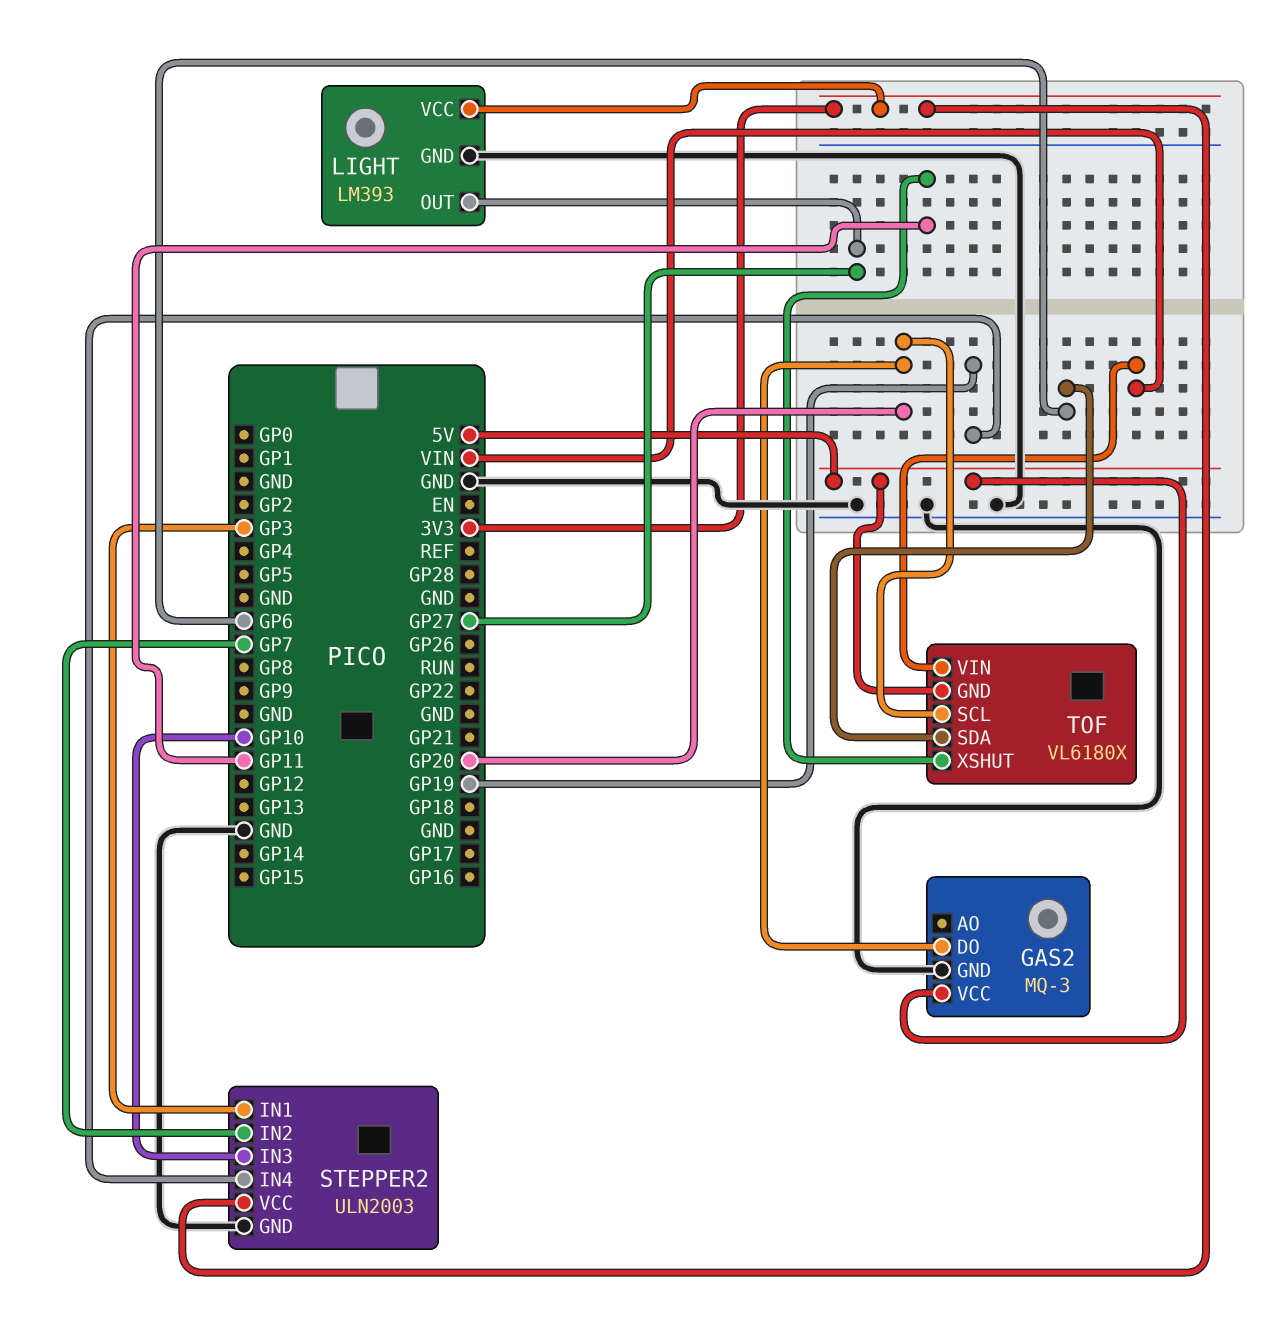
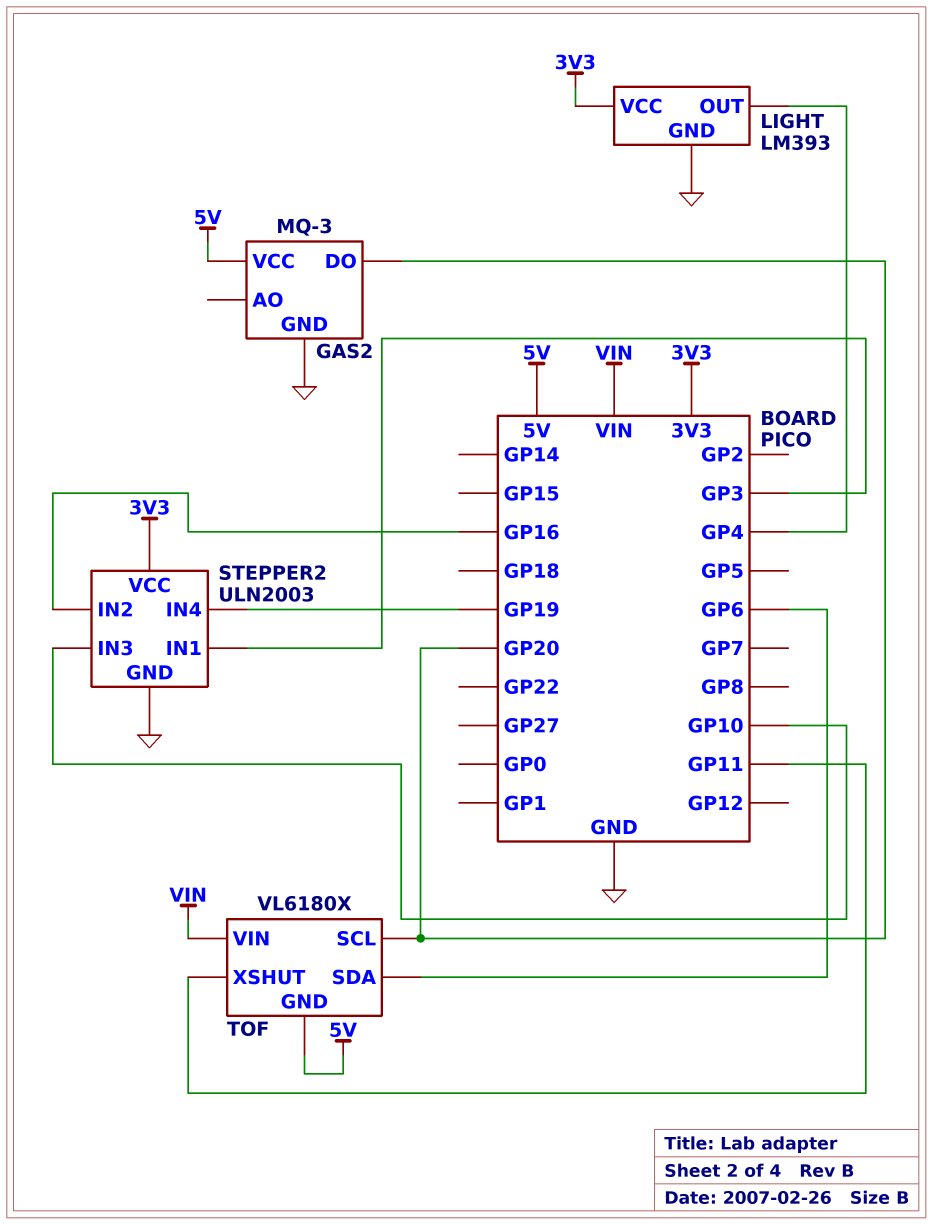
LIGHT pin OUT: GP27 -> GP4
STEPPER2 pin IN2: GP7 -> GP16

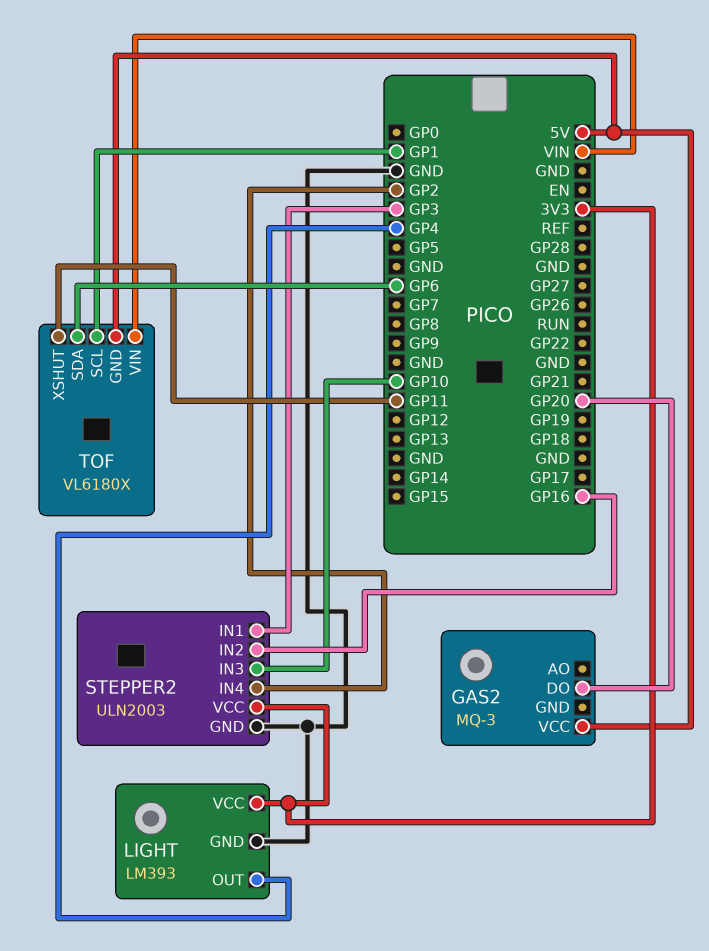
GAS2 pin GND: GND -> none
STEPPER2 pin IN4: GP19 -> GP2
TOF pin SCL: GP20 -> GP1

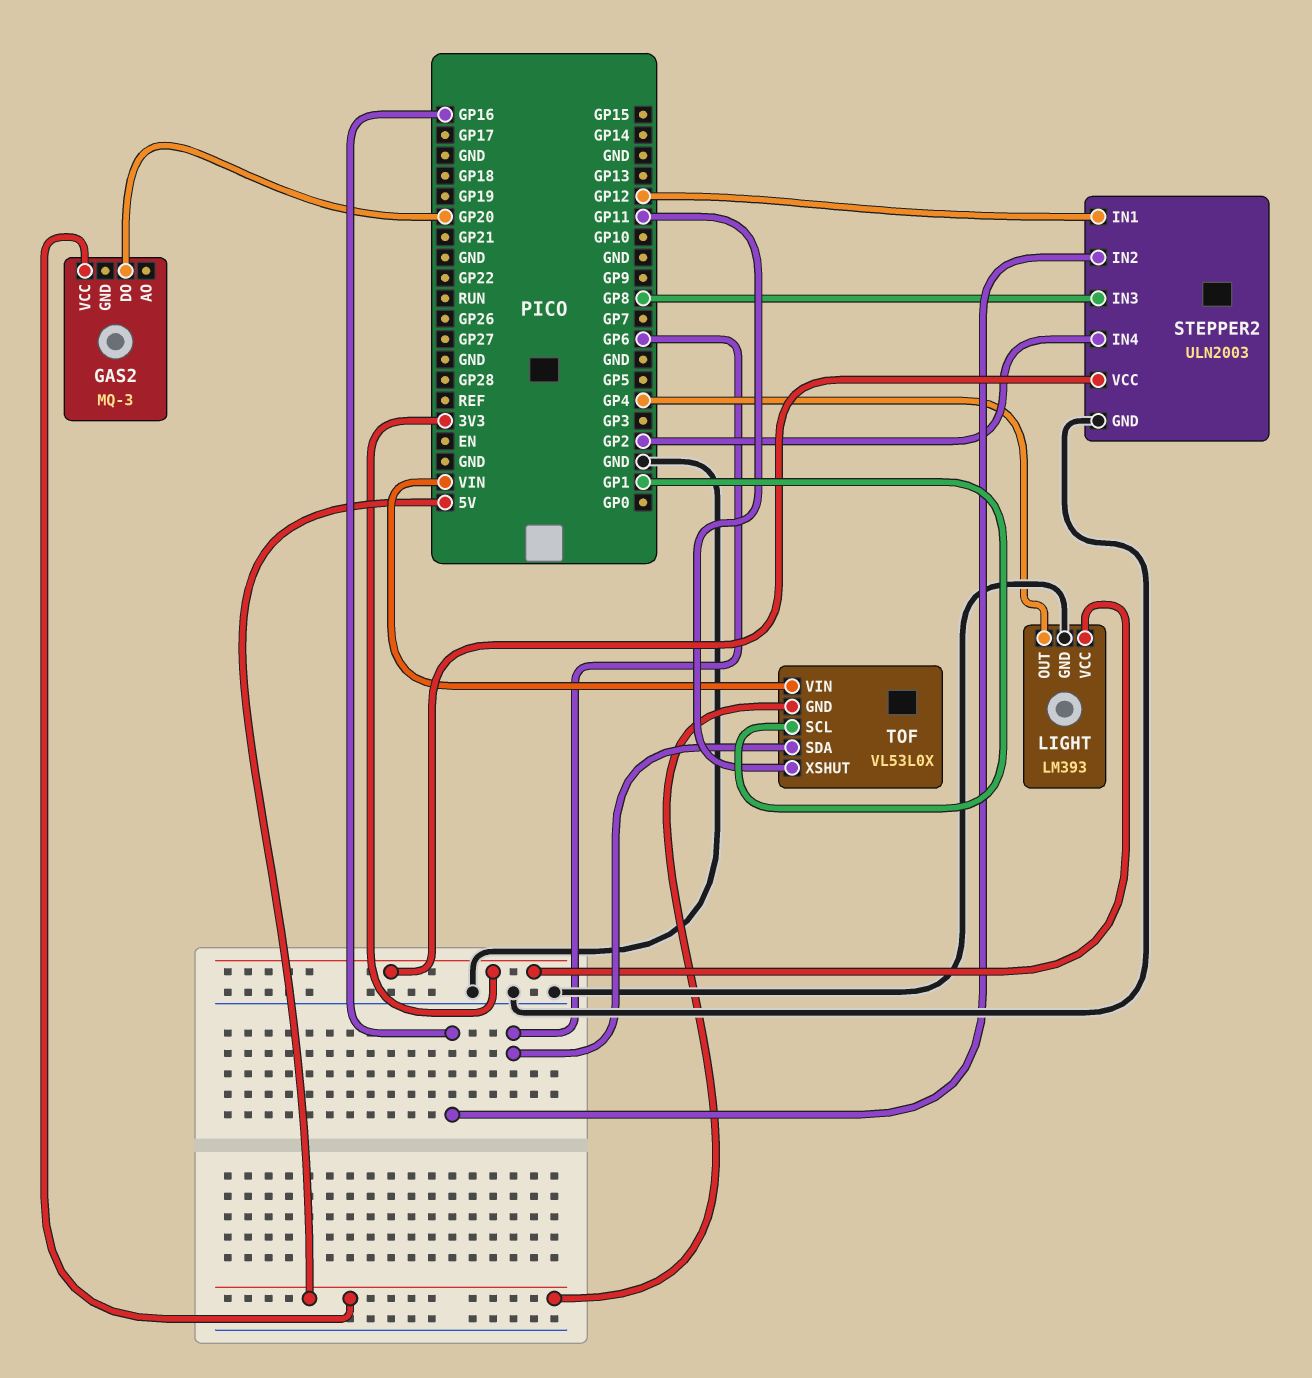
STEPPER2 pin IN1: GP3 -> GP12
STEPPER2 pin IN3: GP10 -> GP8
TOF: VL6180X -> VL53L0X

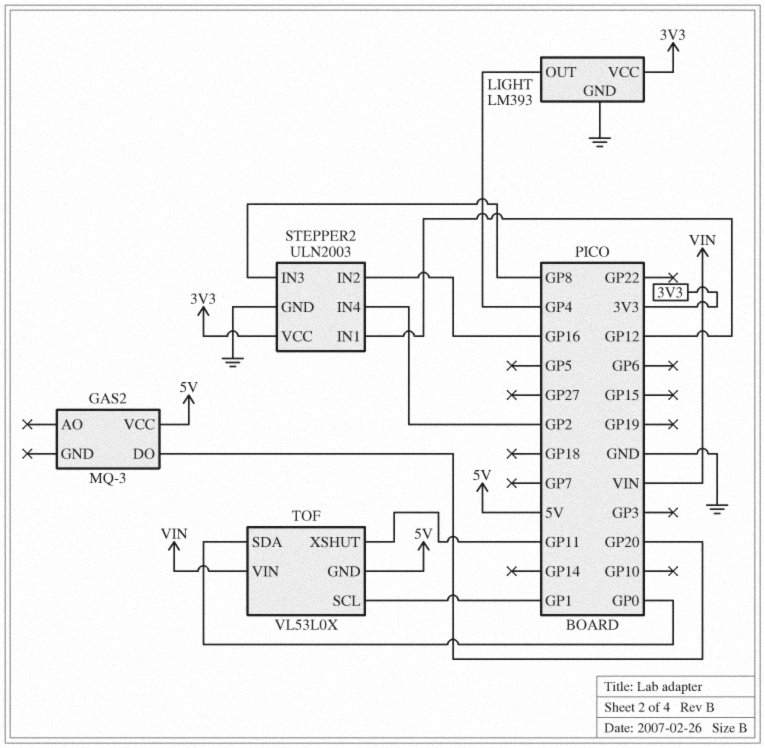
TOF pin SDA: GP6 -> GP0

